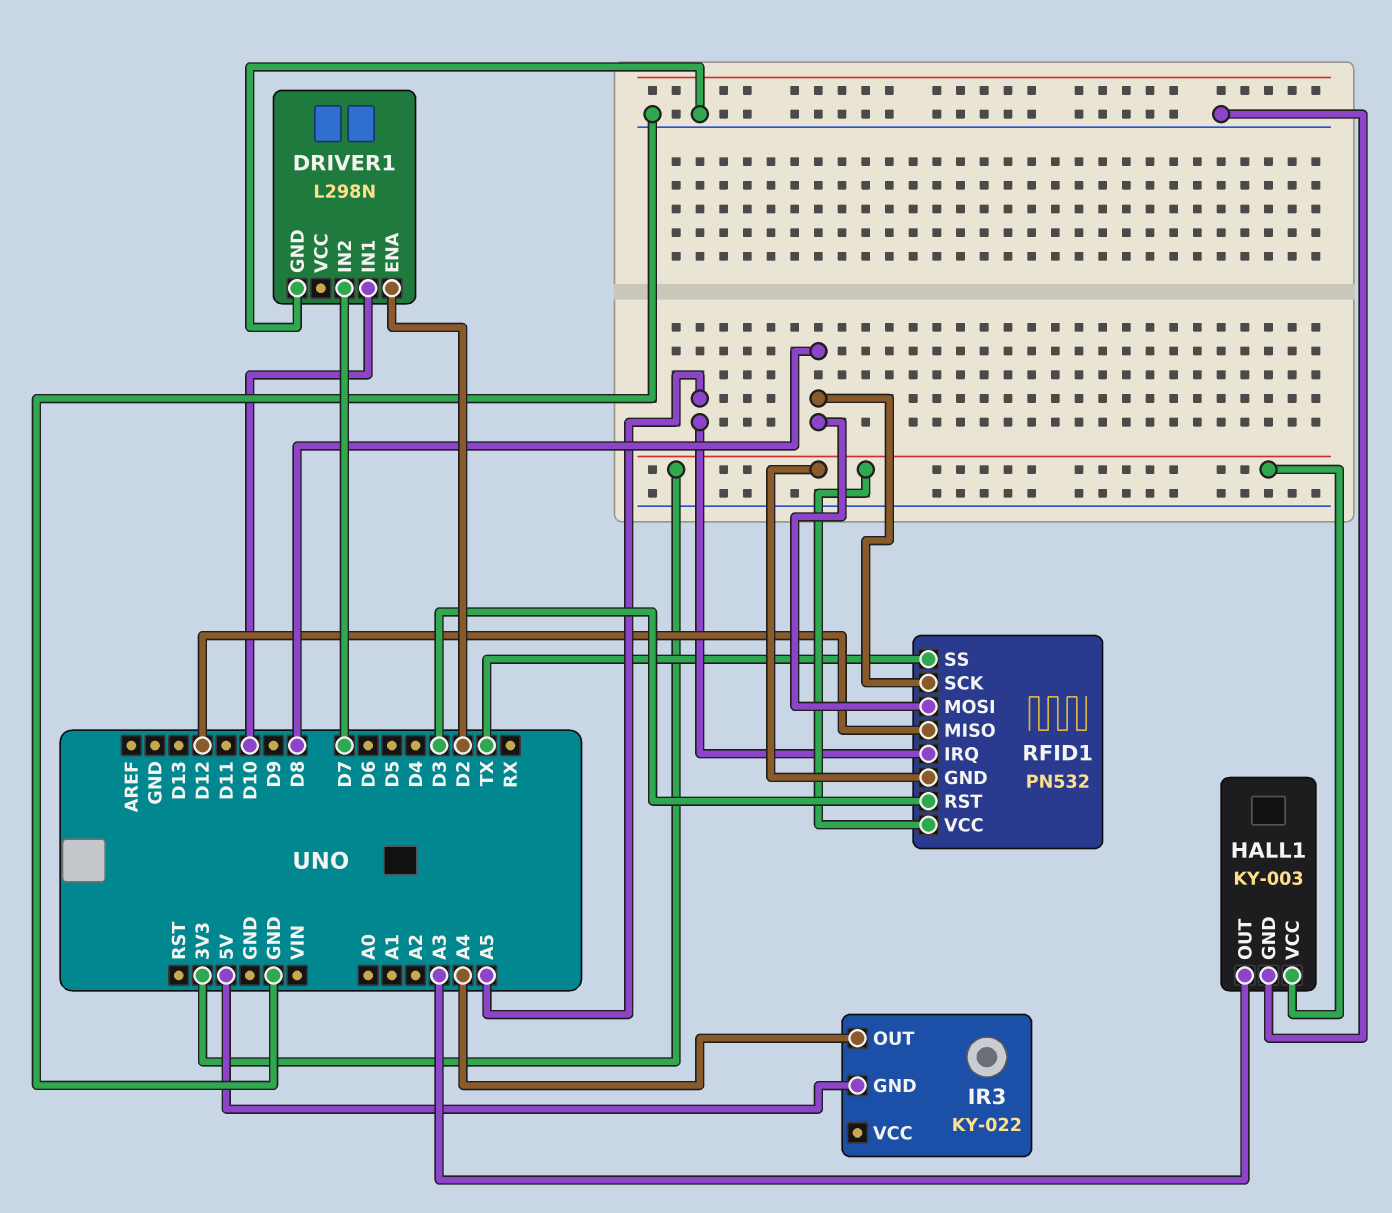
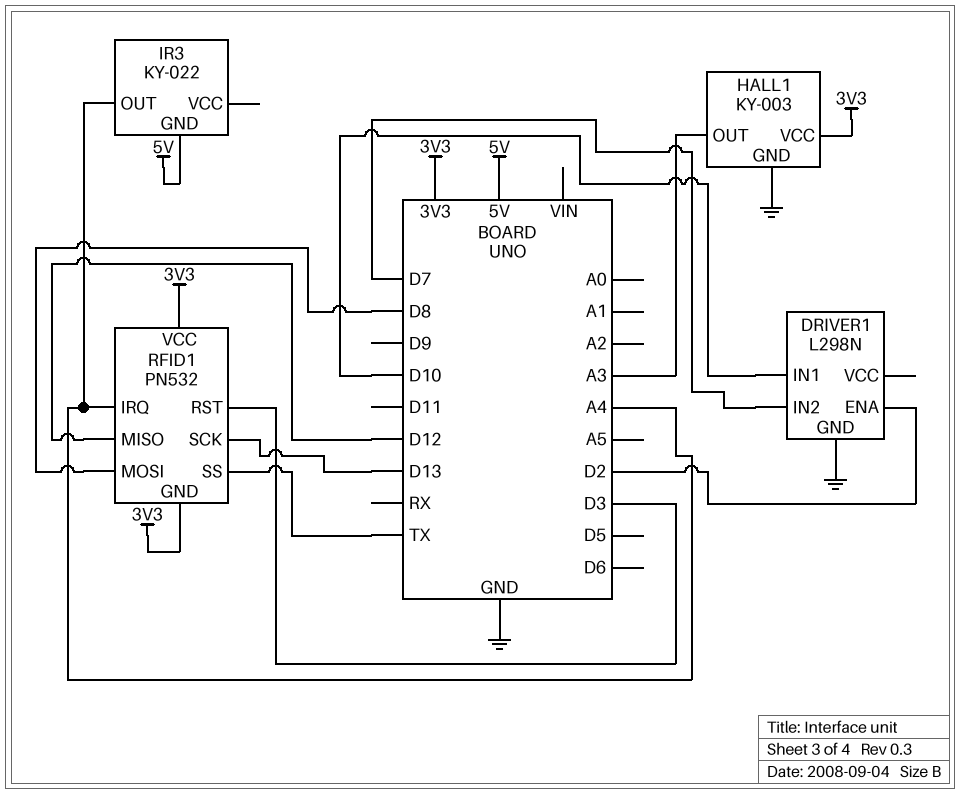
RFID1 pin IRQ: A5 -> A4
RFID1 pin SCK: D8 -> D13

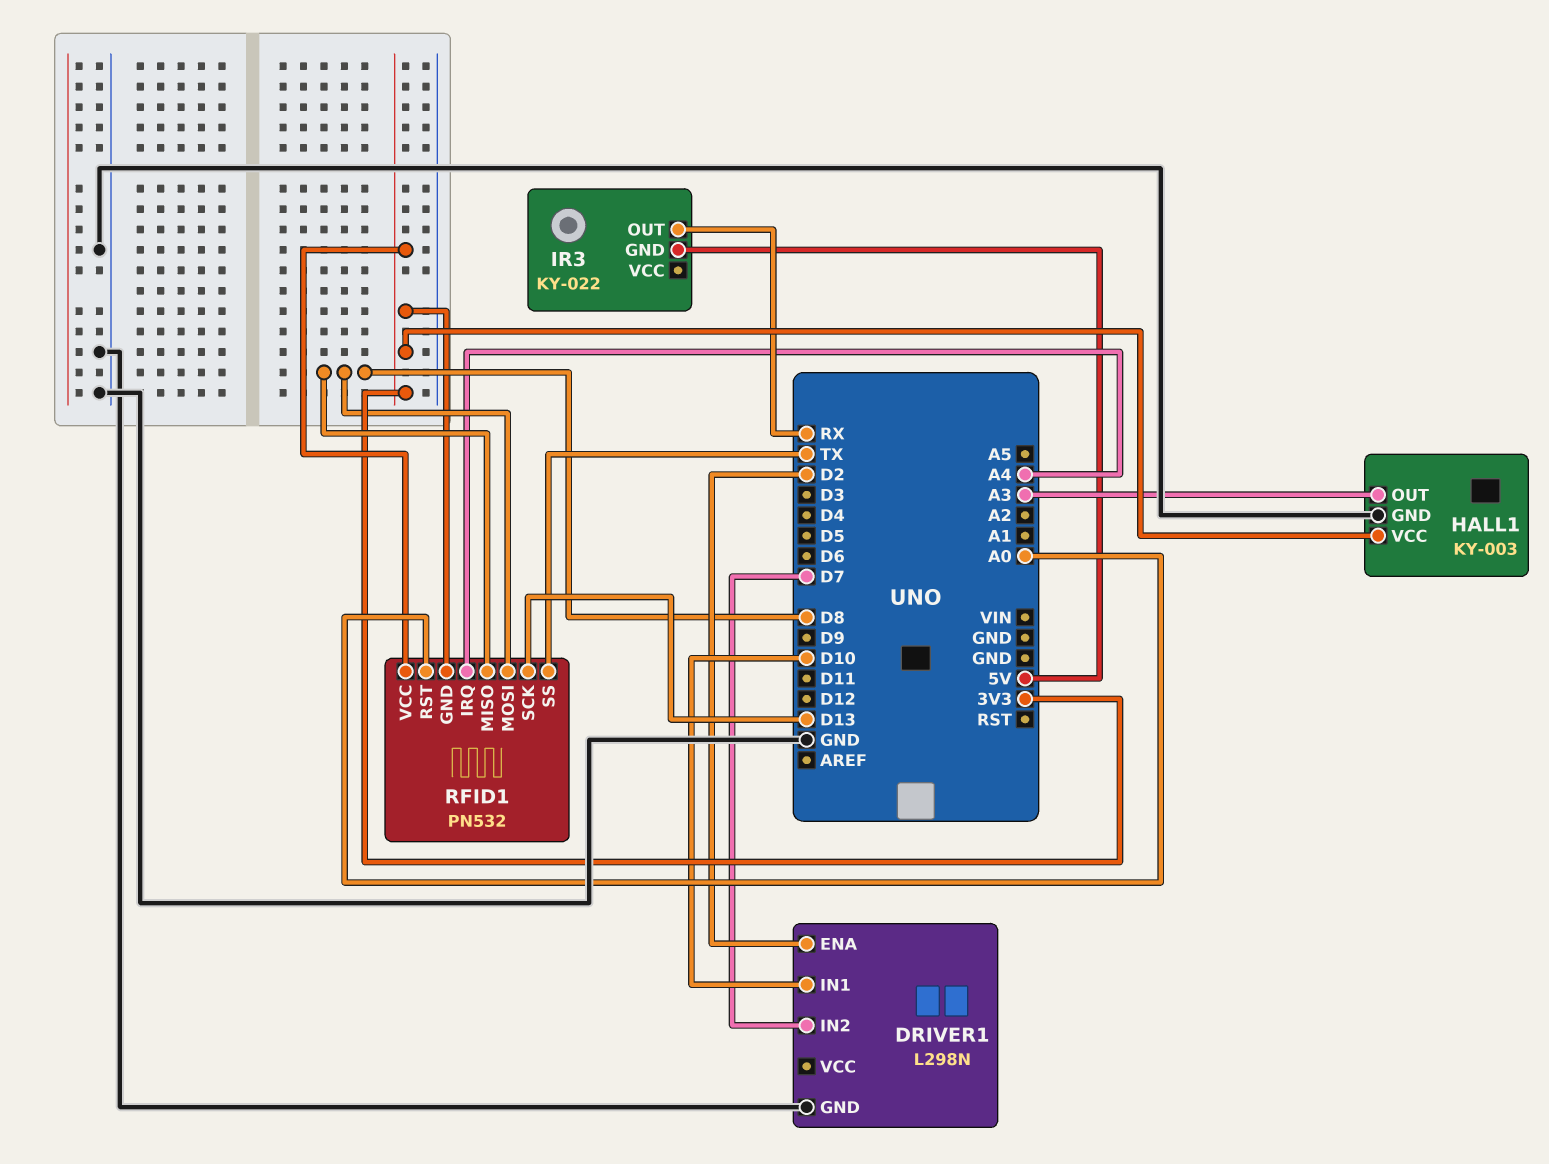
IR3 pin OUT: A4 -> RX
RFID1 pin MISO: D12 -> D8
RFID1 pin RST: D3 -> A0

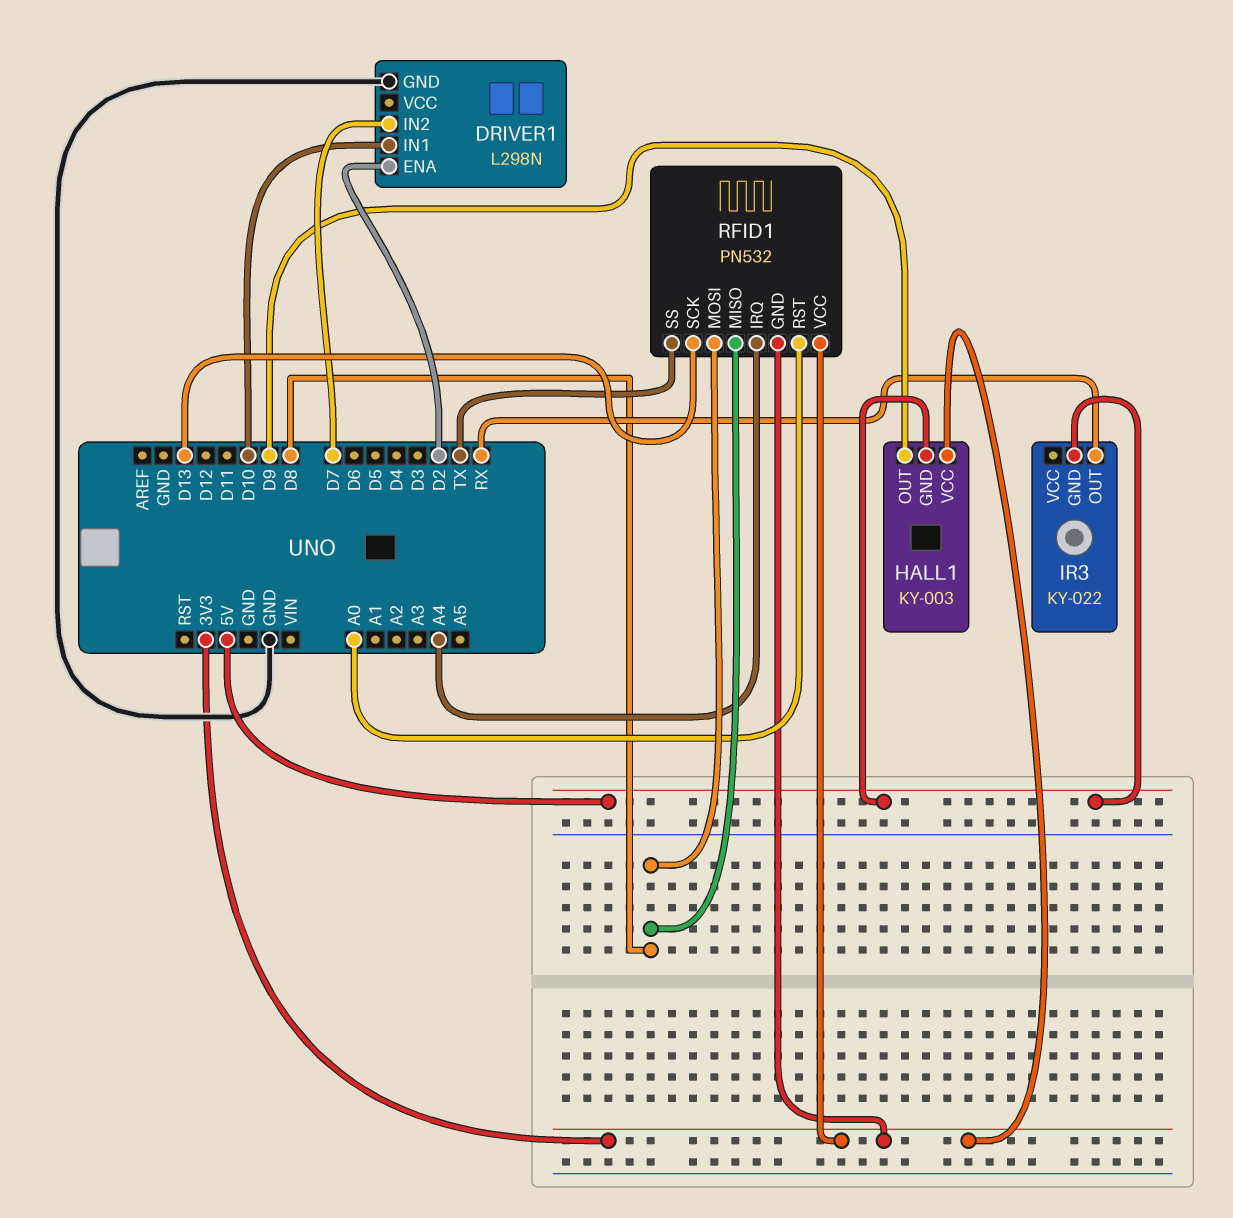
HALL1 pin GND: GND -> 5V
HALL1 pin OUT: A3 -> D9

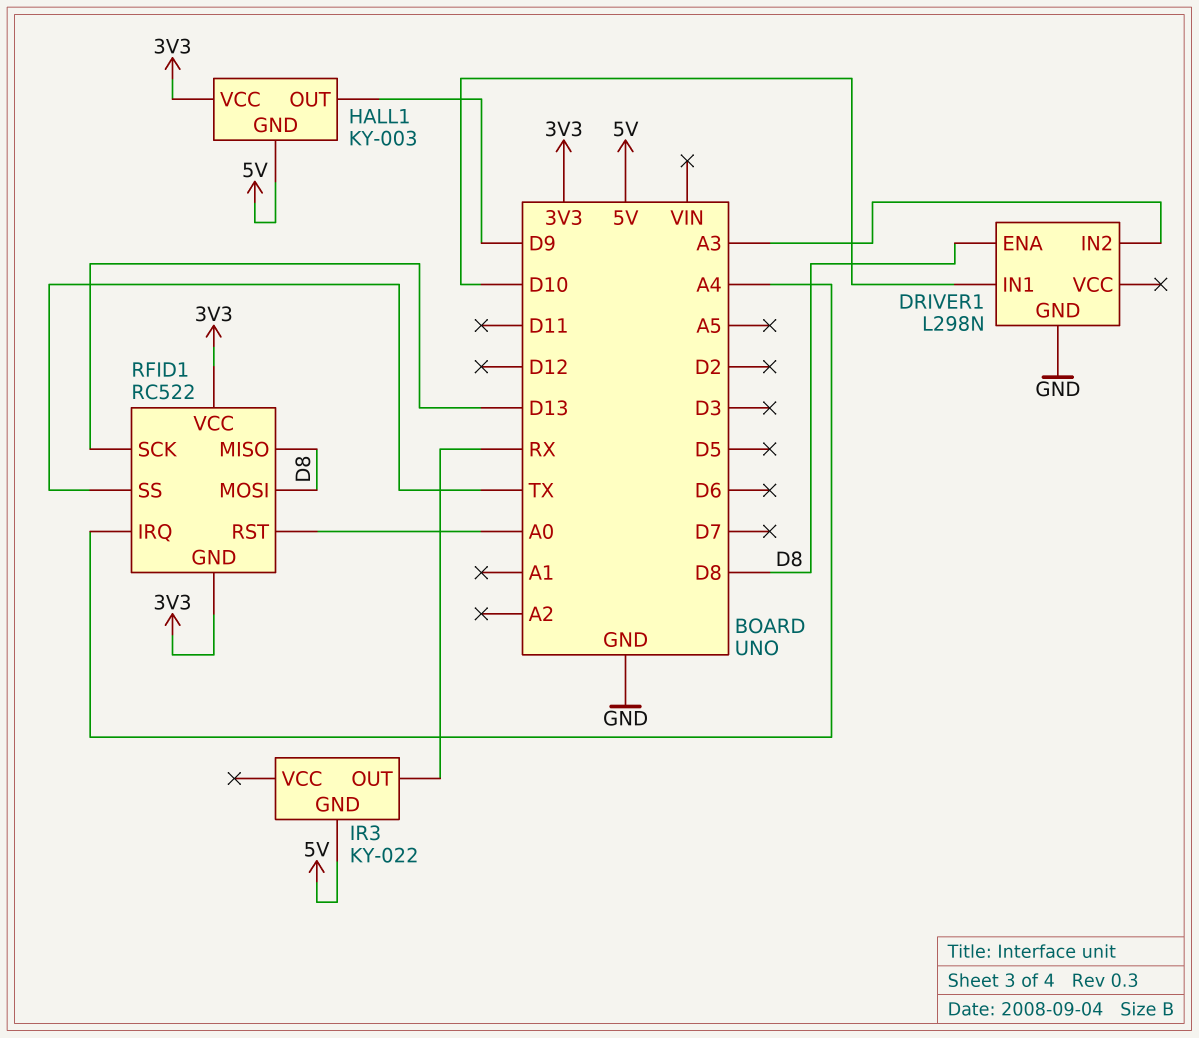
DRIVER1 pin ENA: D2 -> D8
DRIVER1 pin IN2: D7 -> A3
RFID1: PN532 -> RC522

